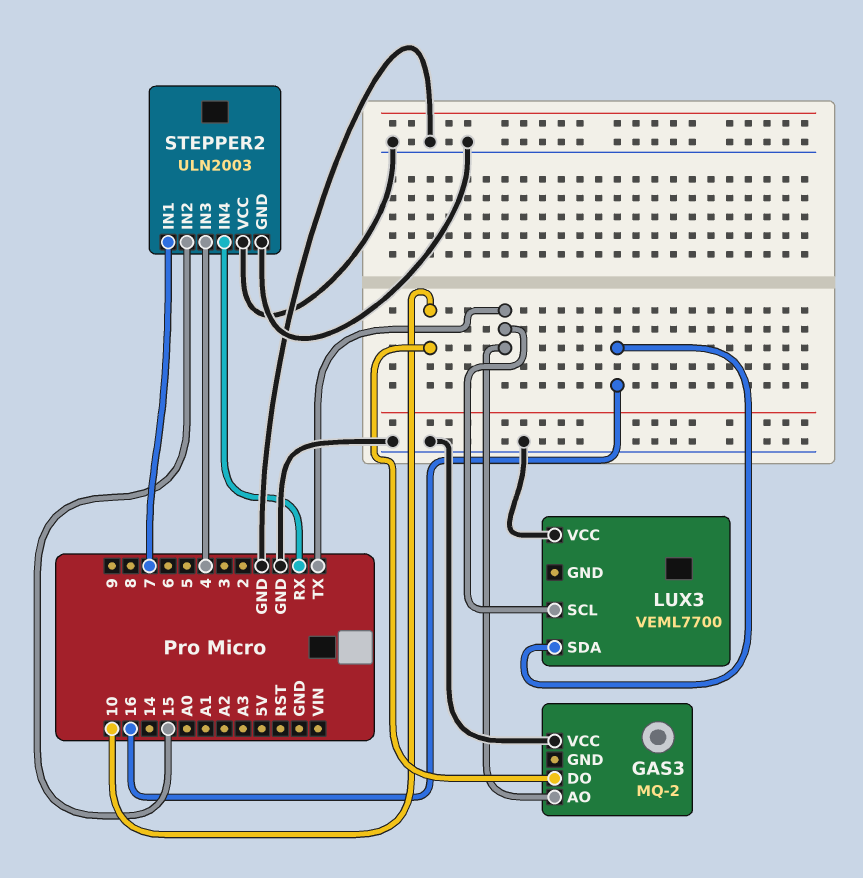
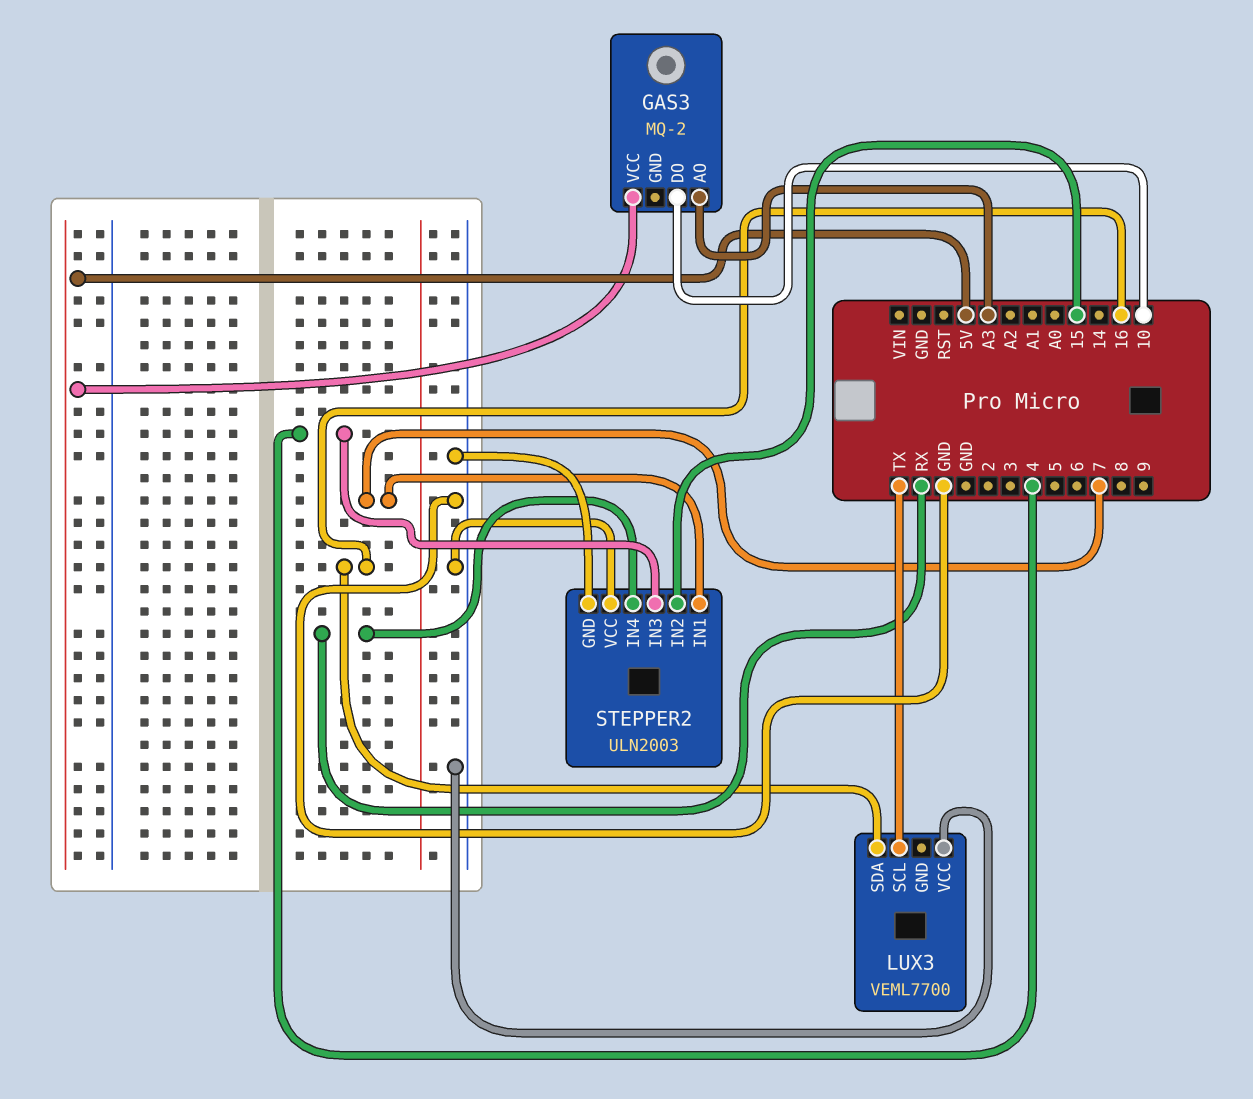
GAS3 pin AO: TX -> A3
GAS3 pin VCC: GND -> 5V

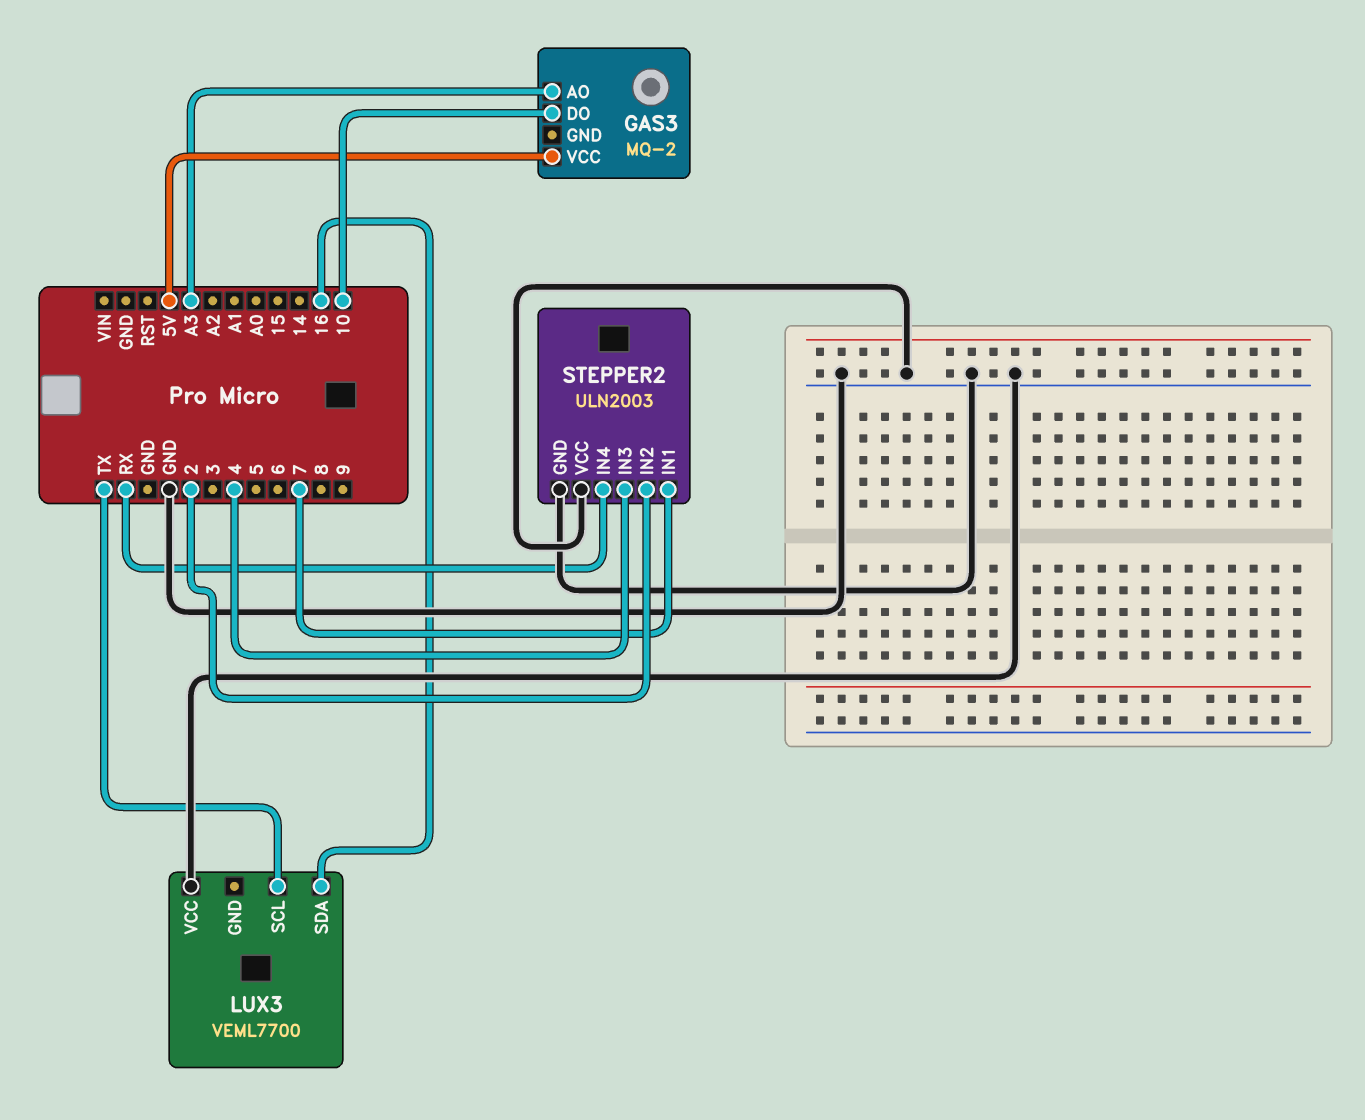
STEPPER2 pin IN2: 15 -> 2

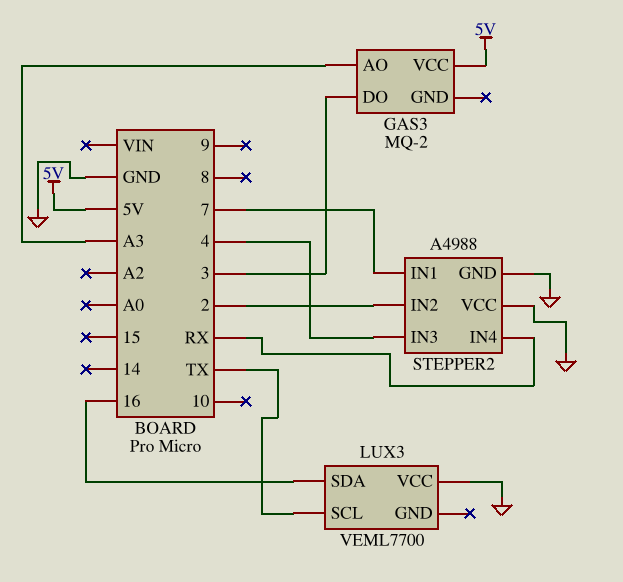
GAS3 pin DO: 10 -> 3
STEPPER2: ULN2003 -> A4988

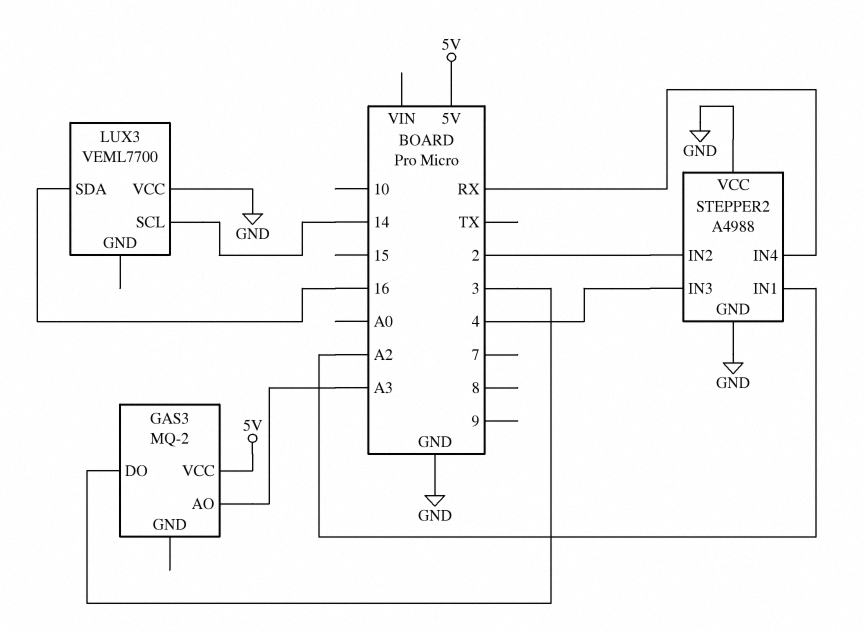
LUX3 pin SCL: TX -> 14
STEPPER2 pin IN1: 7 -> A2

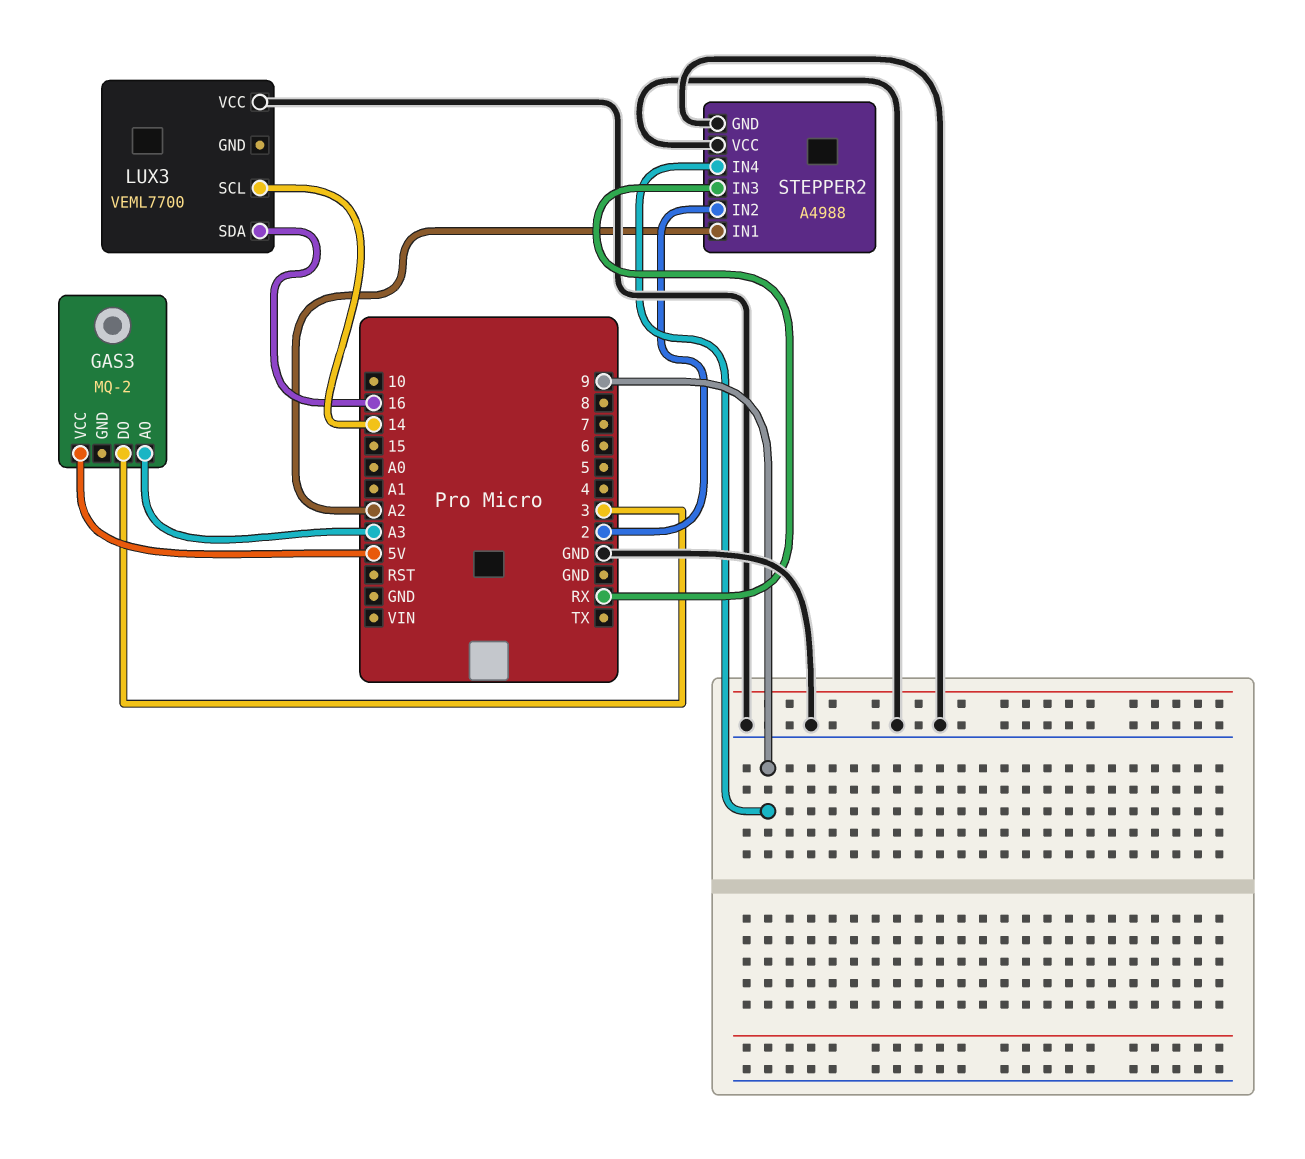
STEPPER2 pin IN3: 4 -> RX
STEPPER2 pin IN4: RX -> 9

